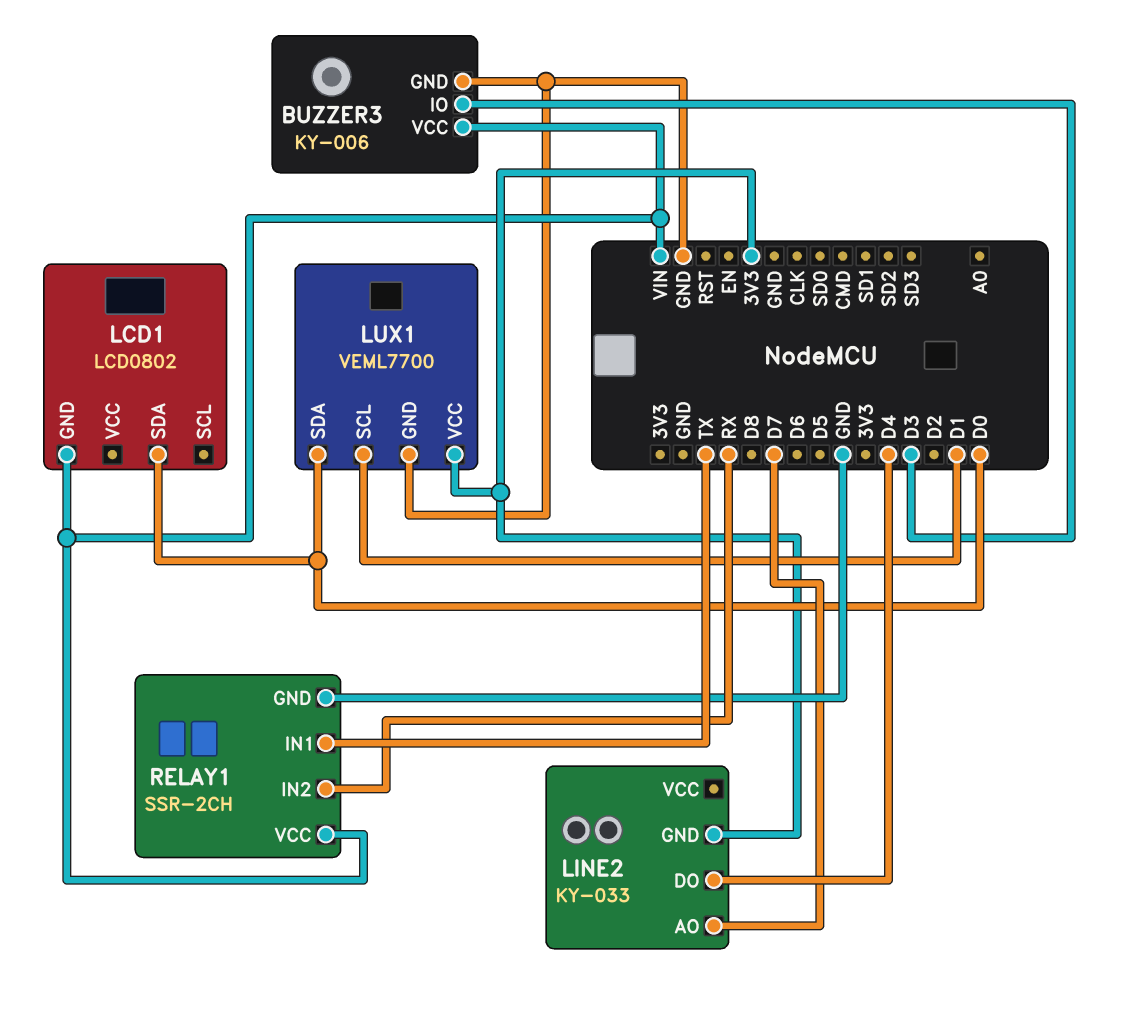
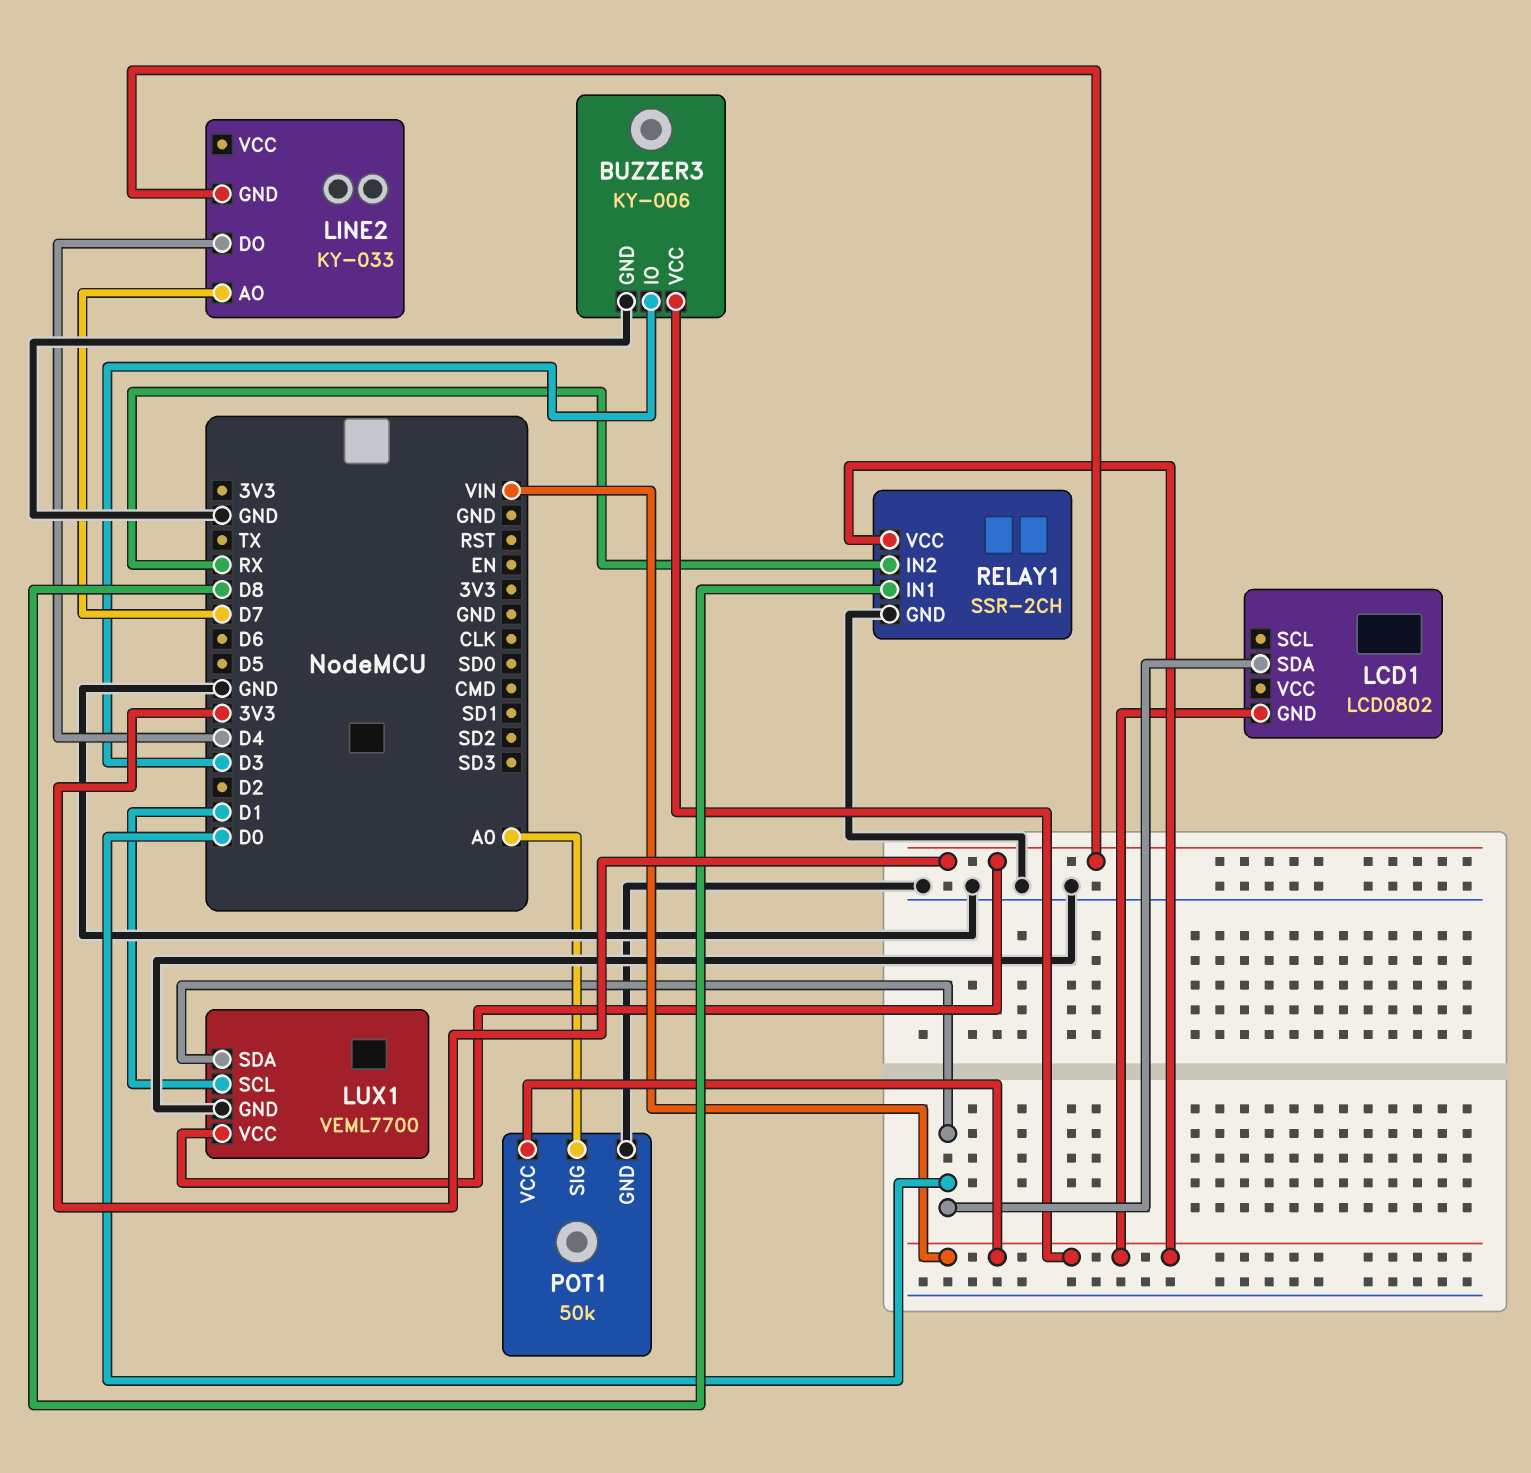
POT1: none -> 50k
POT1 pin GND: none -> GND
POT1 pin SIG: none -> A0
POT1 pin VCC: none -> VIN
RELAY1 pin IN1: TX -> D8

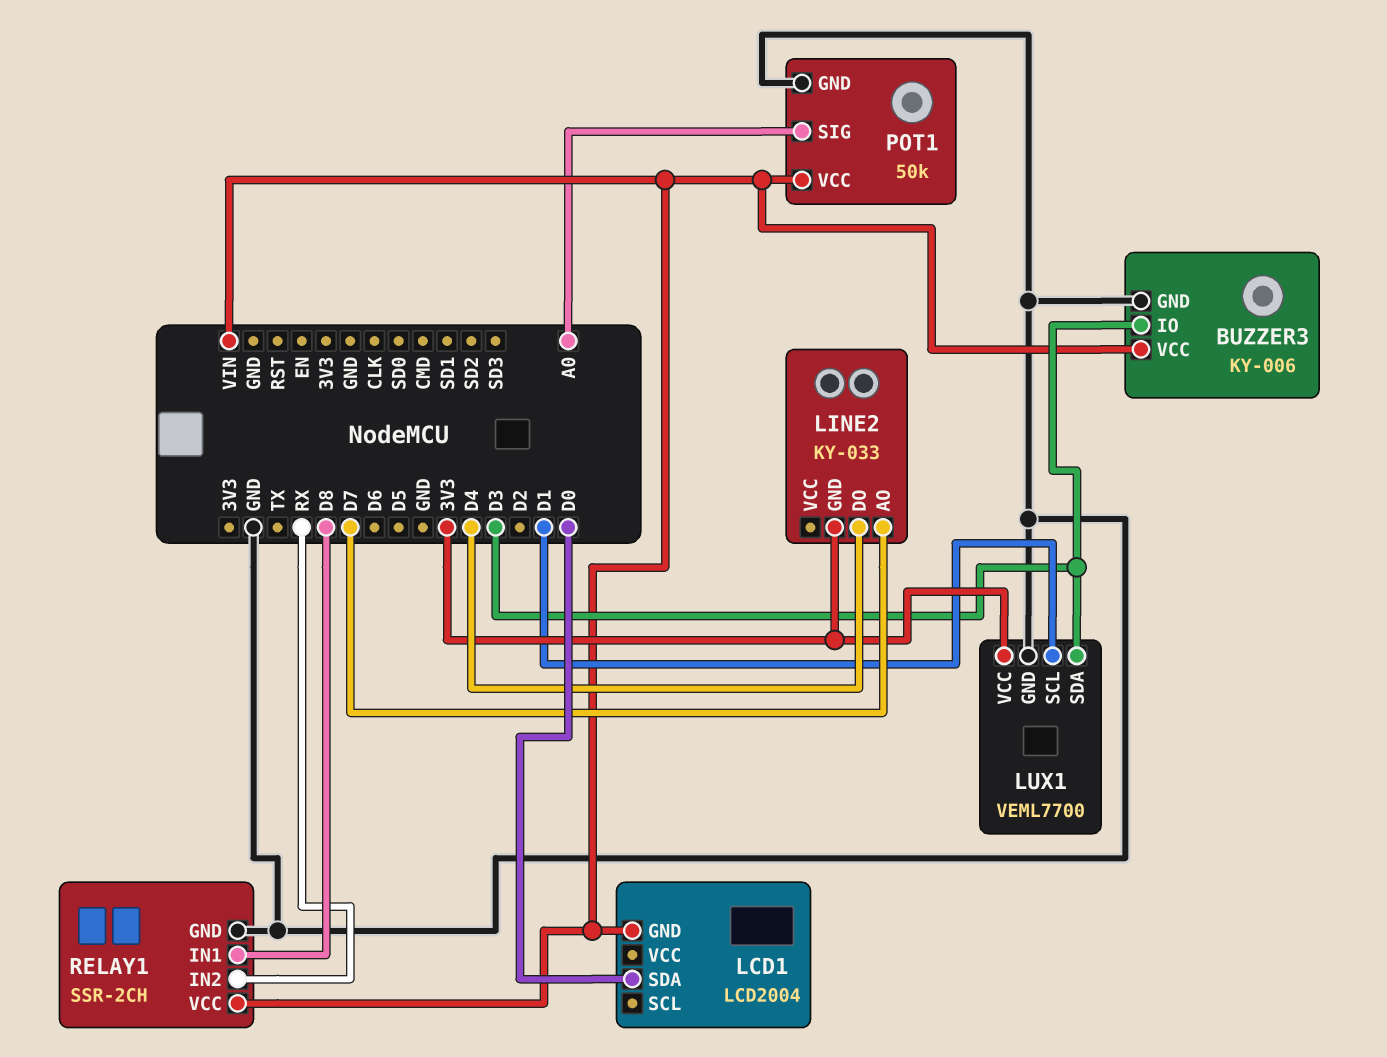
LCD1: LCD0802 -> LCD2004
LUX1 pin SDA: D0 -> D3

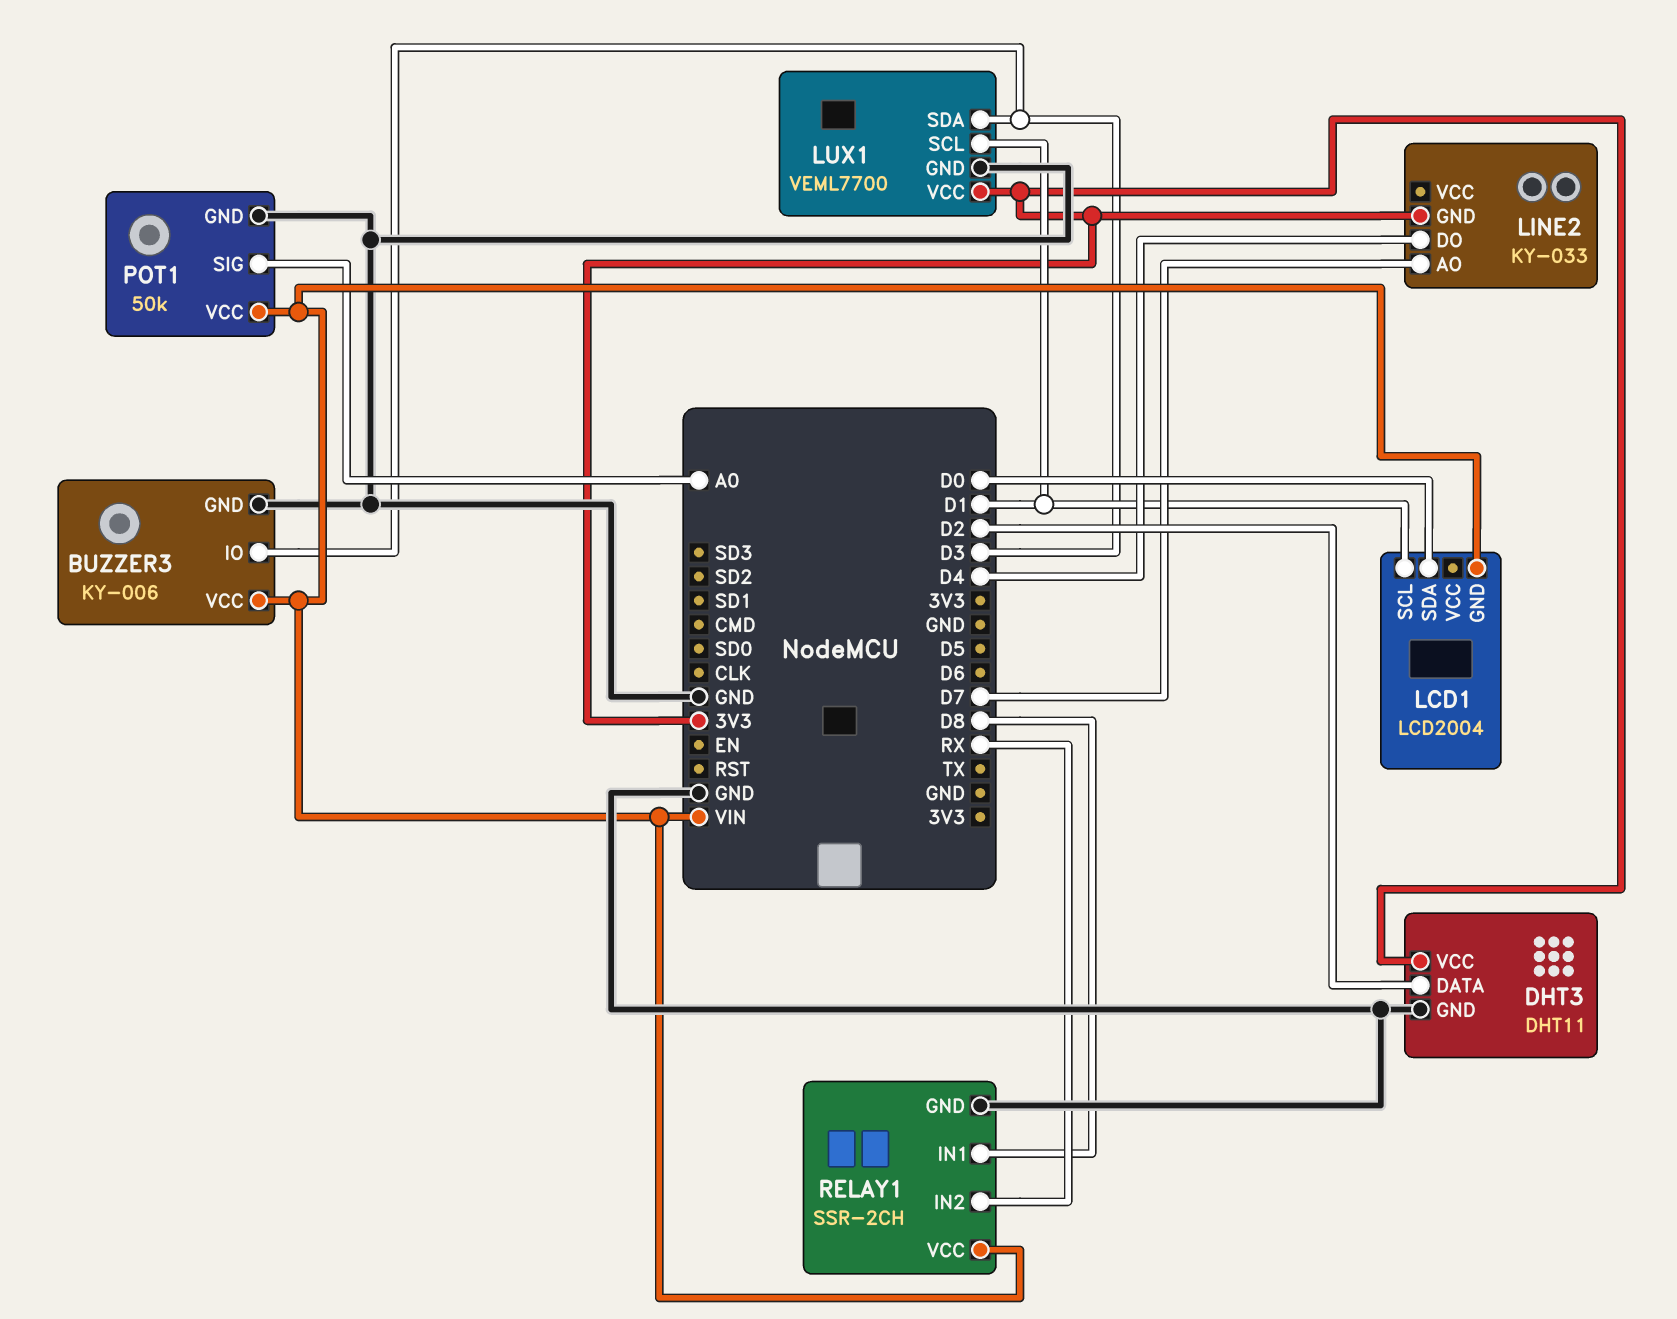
DHT3: none -> DHT11
DHT3 pin DATA: none -> D2
DHT3 pin GND: none -> GND
DHT3 pin VCC: none -> 3V3
LCD1 pin SCL: none -> D1

